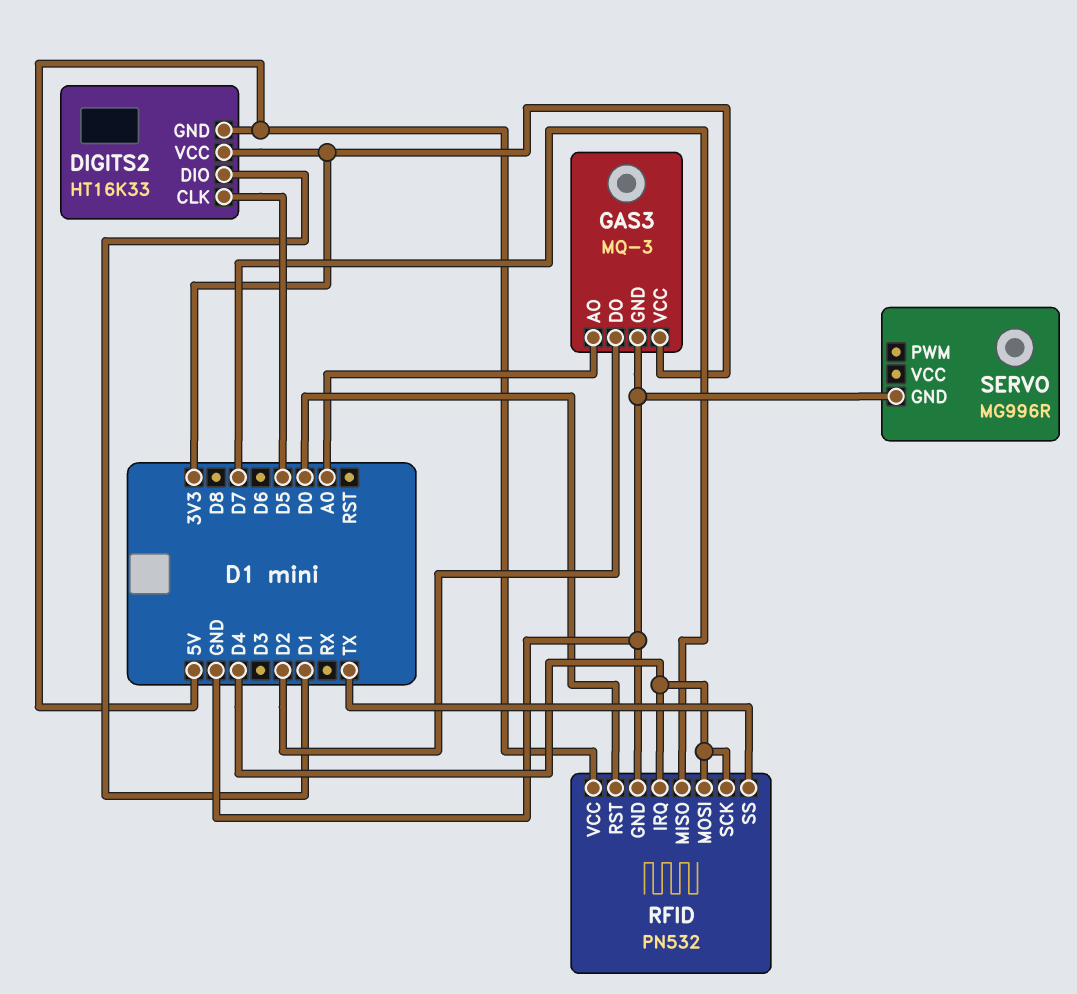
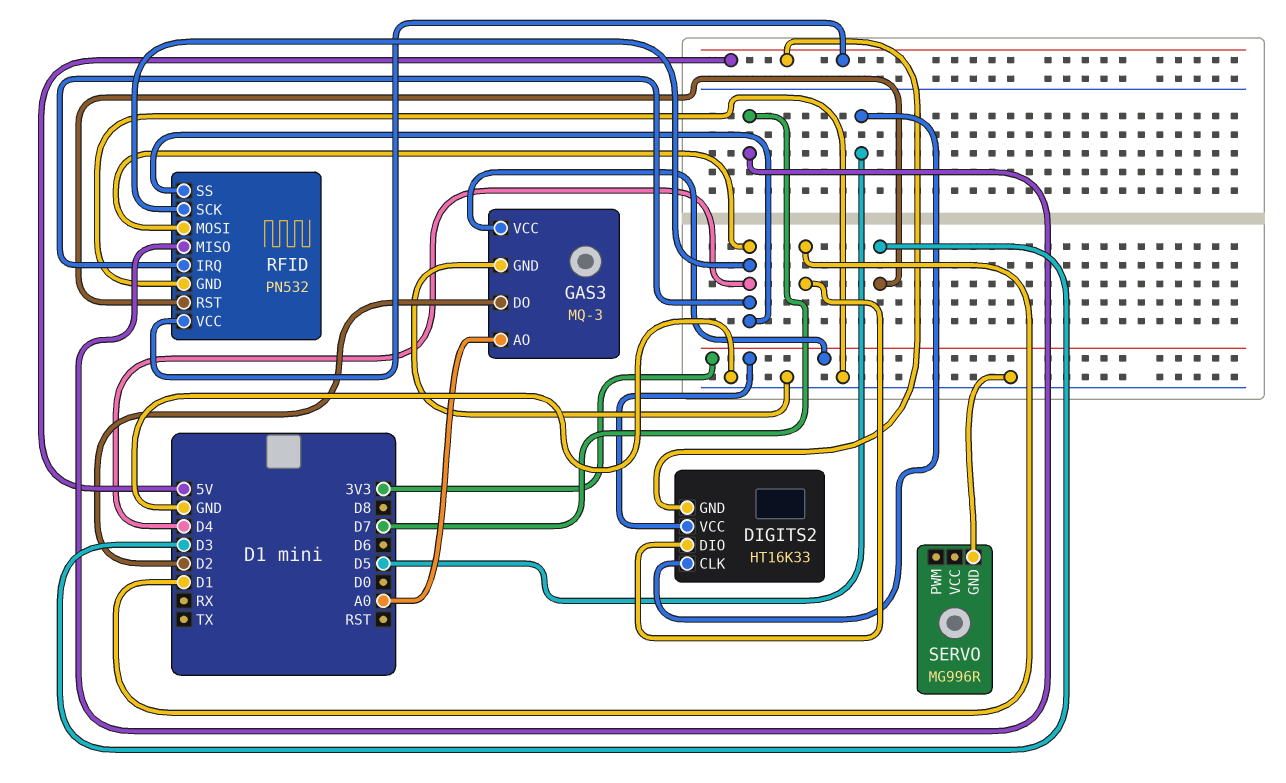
RFID pin RST: D0 -> D3
RFID pin SS: TX -> D4

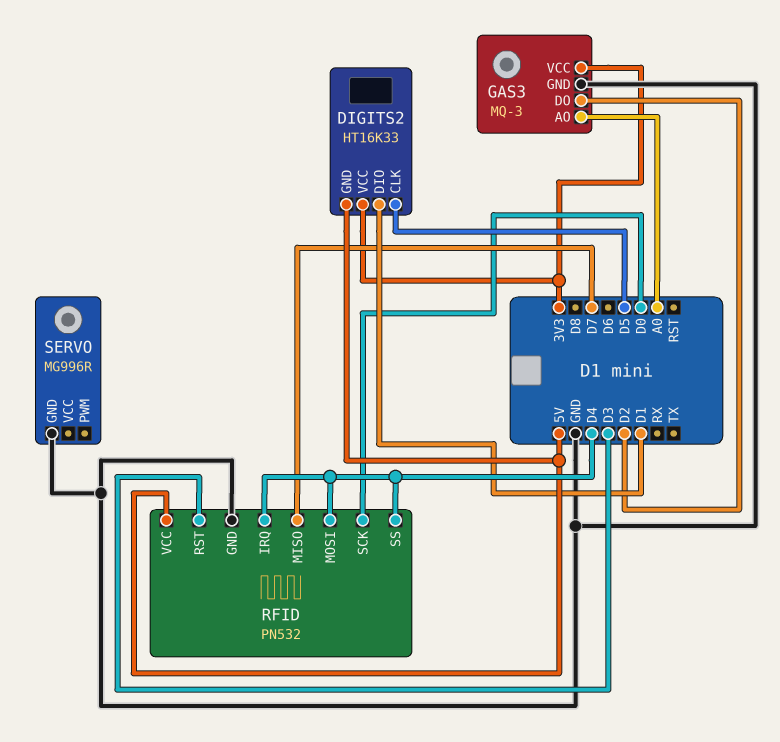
RFID pin SCK: D4 -> D0

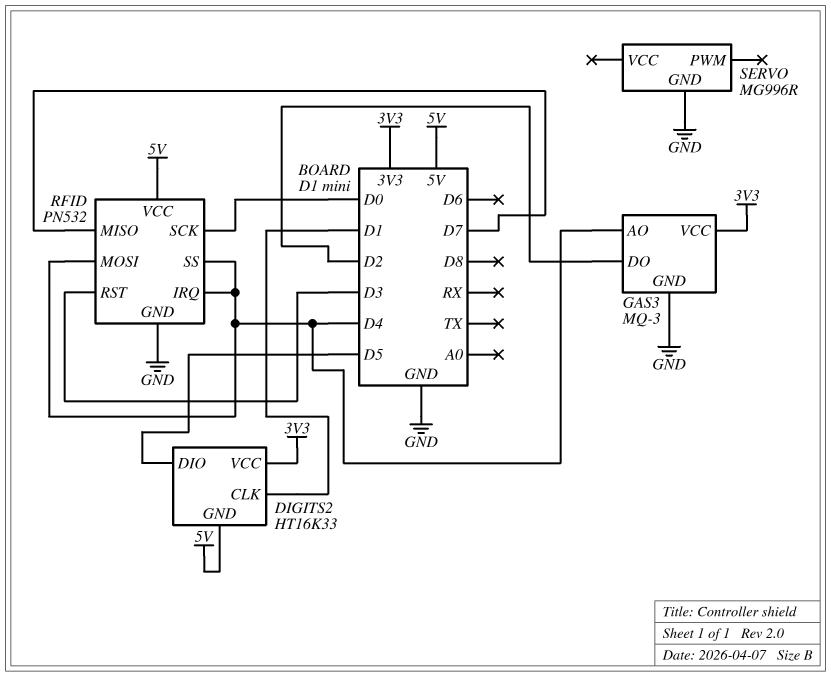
DIGITS2 pin CLK: D5 -> D1
DIGITS2 pin DIO: D1 -> D5
GAS3 pin AO: A0 -> D4

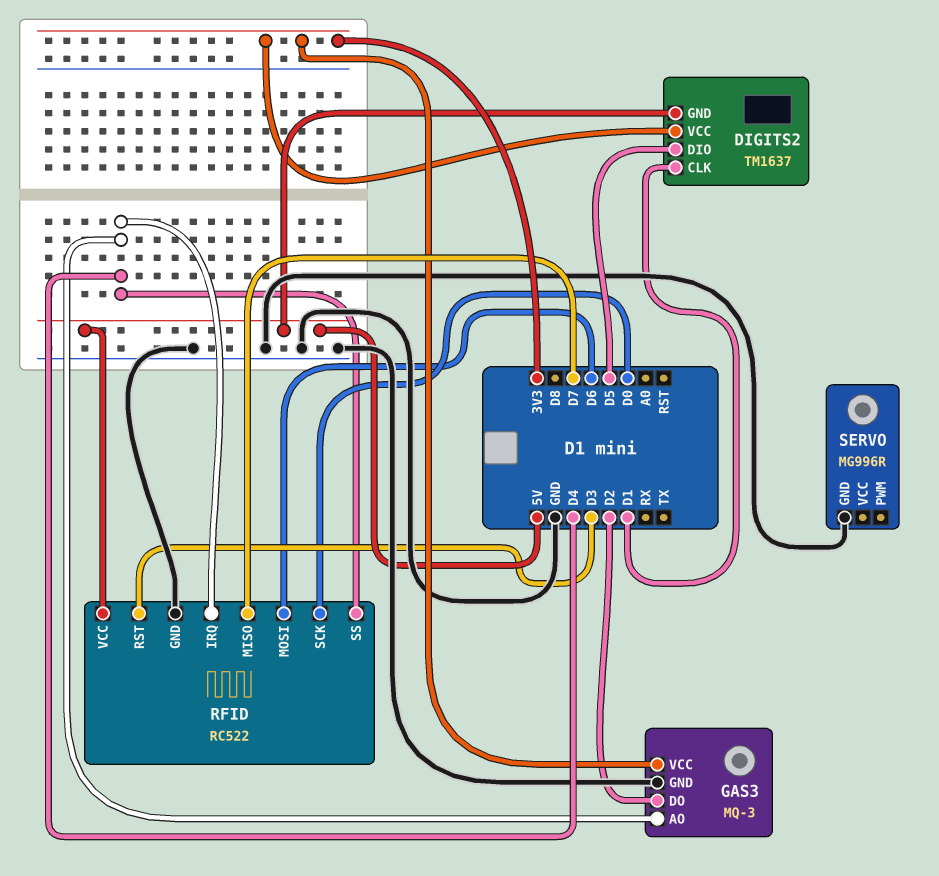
DIGITS2: HT16K33 -> TM1637
RFID: PN532 -> RC522
RFID pin MOSI: D4 -> D6

